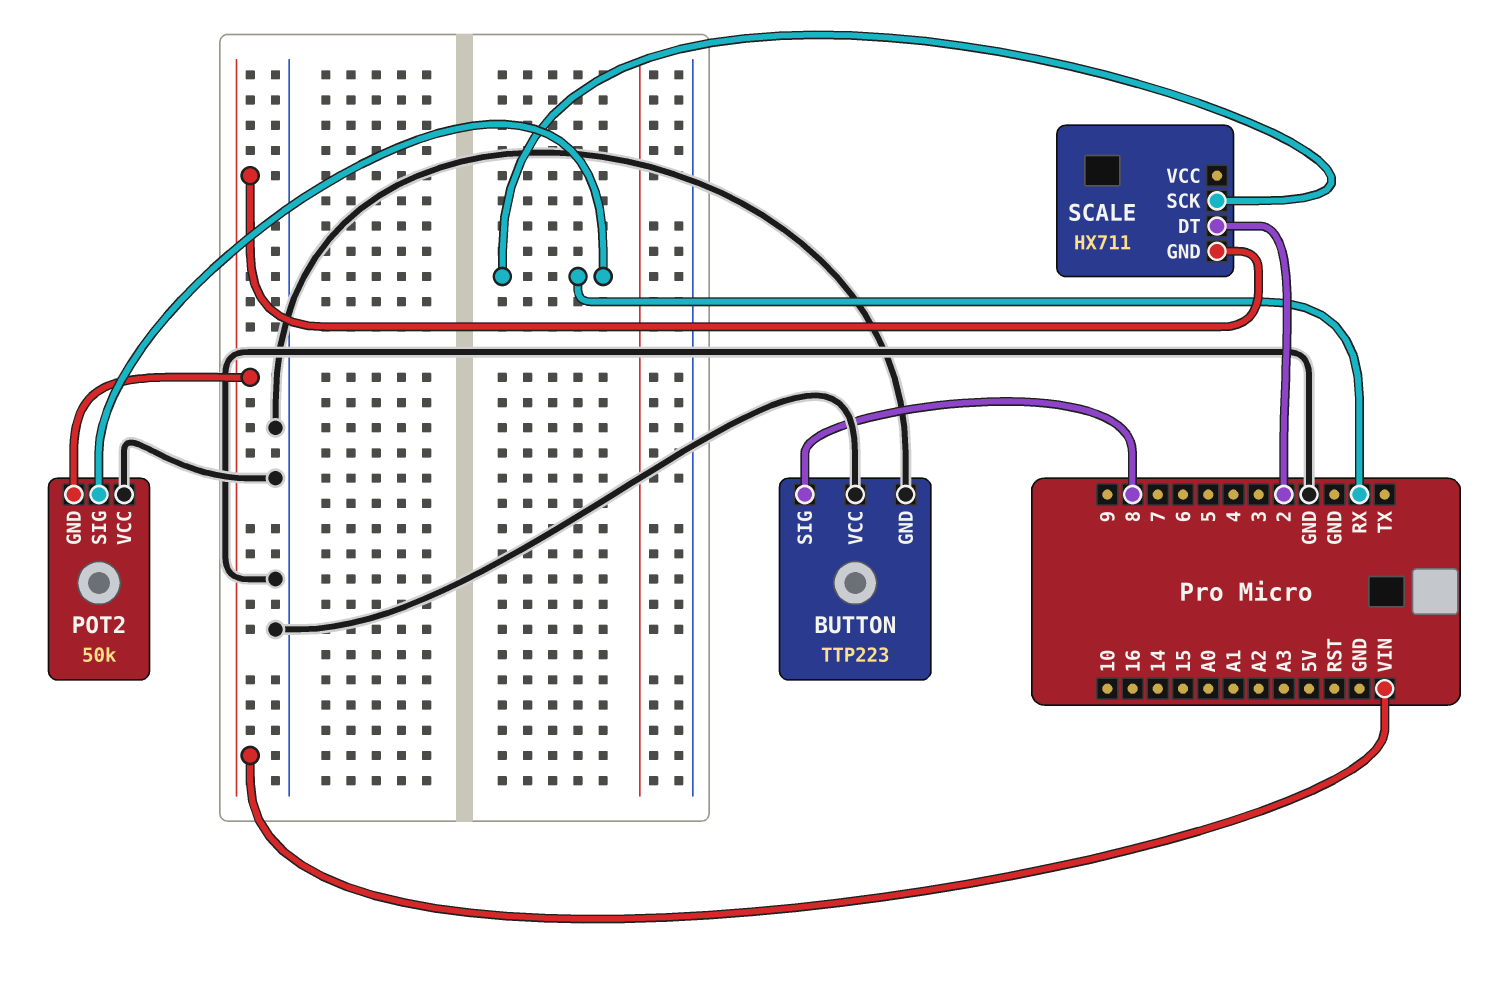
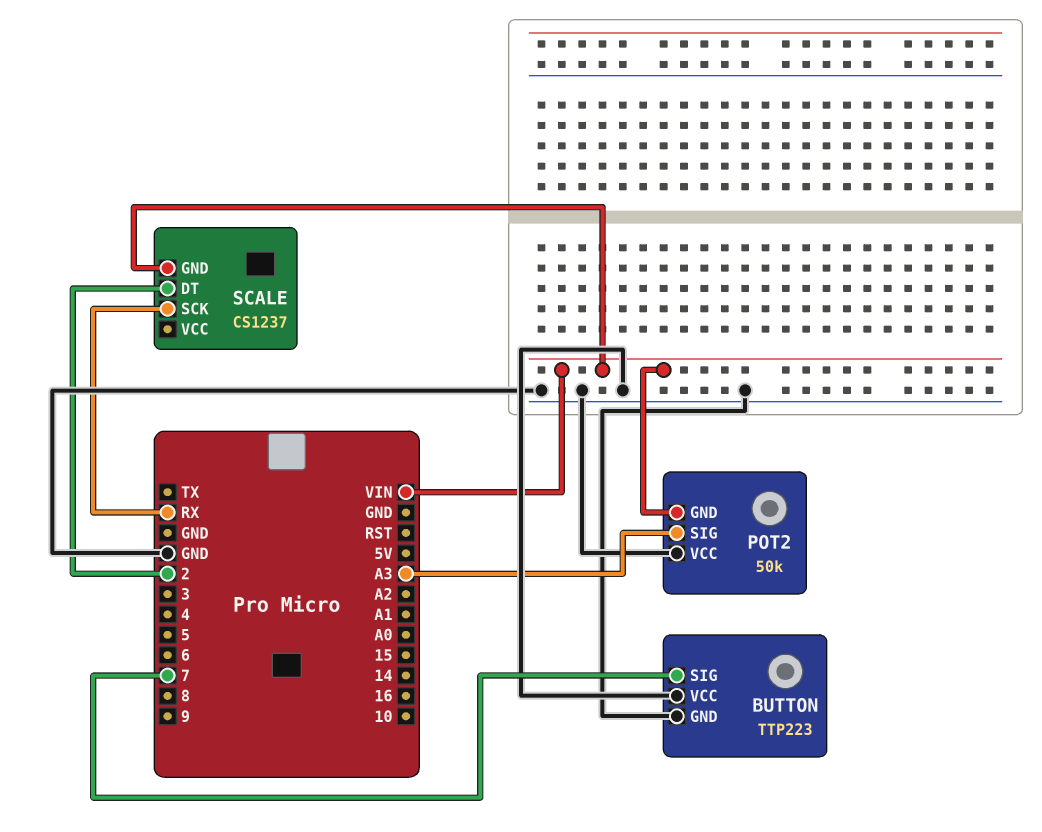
BUTTON pin SIG: 8 -> 7
POT2 pin SIG: RX -> A3
SCALE: HX711 -> CS1237

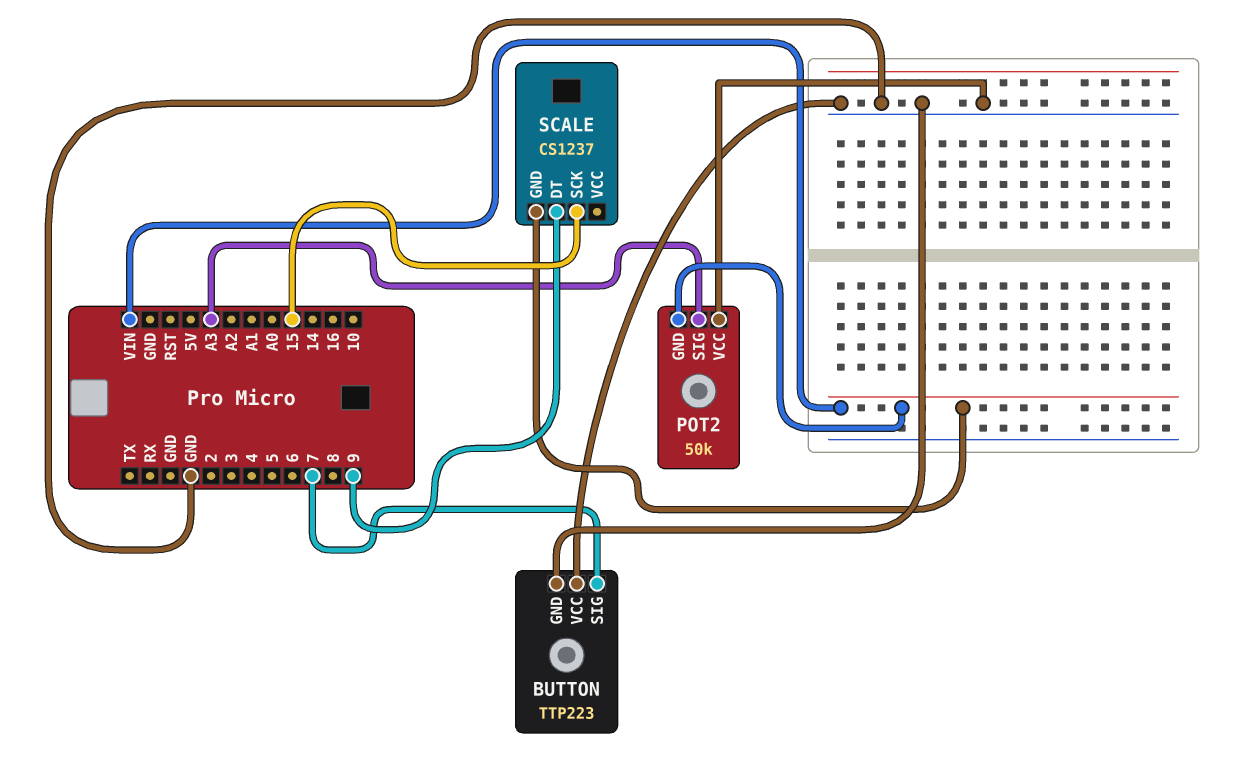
SCALE pin DT: 2 -> 9
SCALE pin SCK: RX -> 15

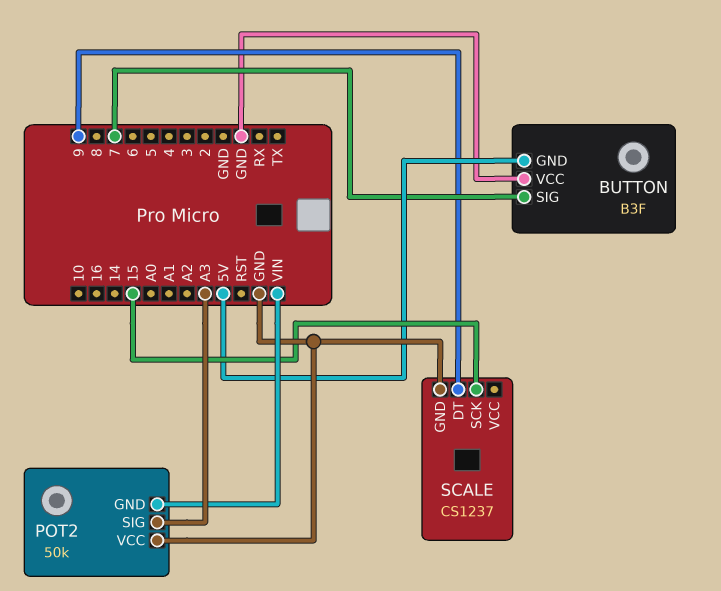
BUTTON: TTP223 -> B3F
BUTTON pin GND: GND -> 5V
SCALE pin GND: VIN -> GND

